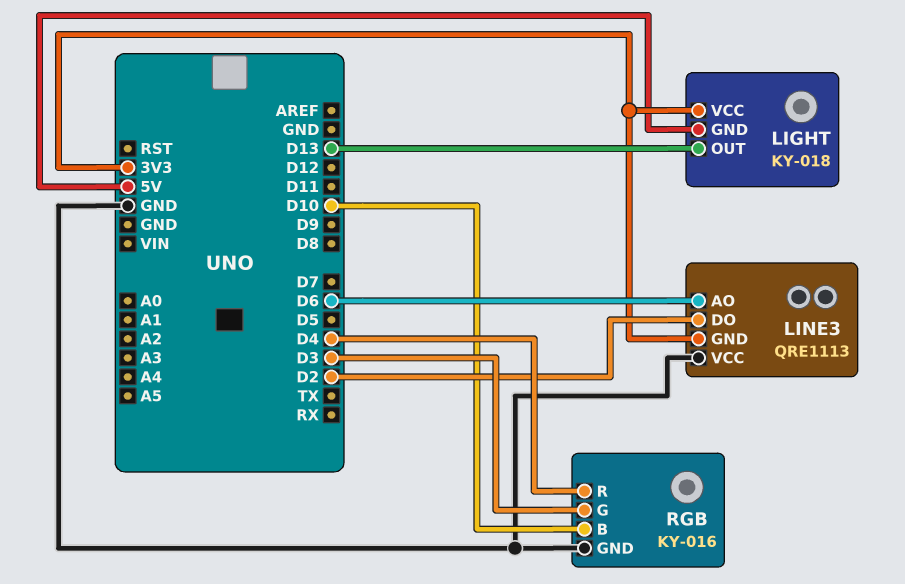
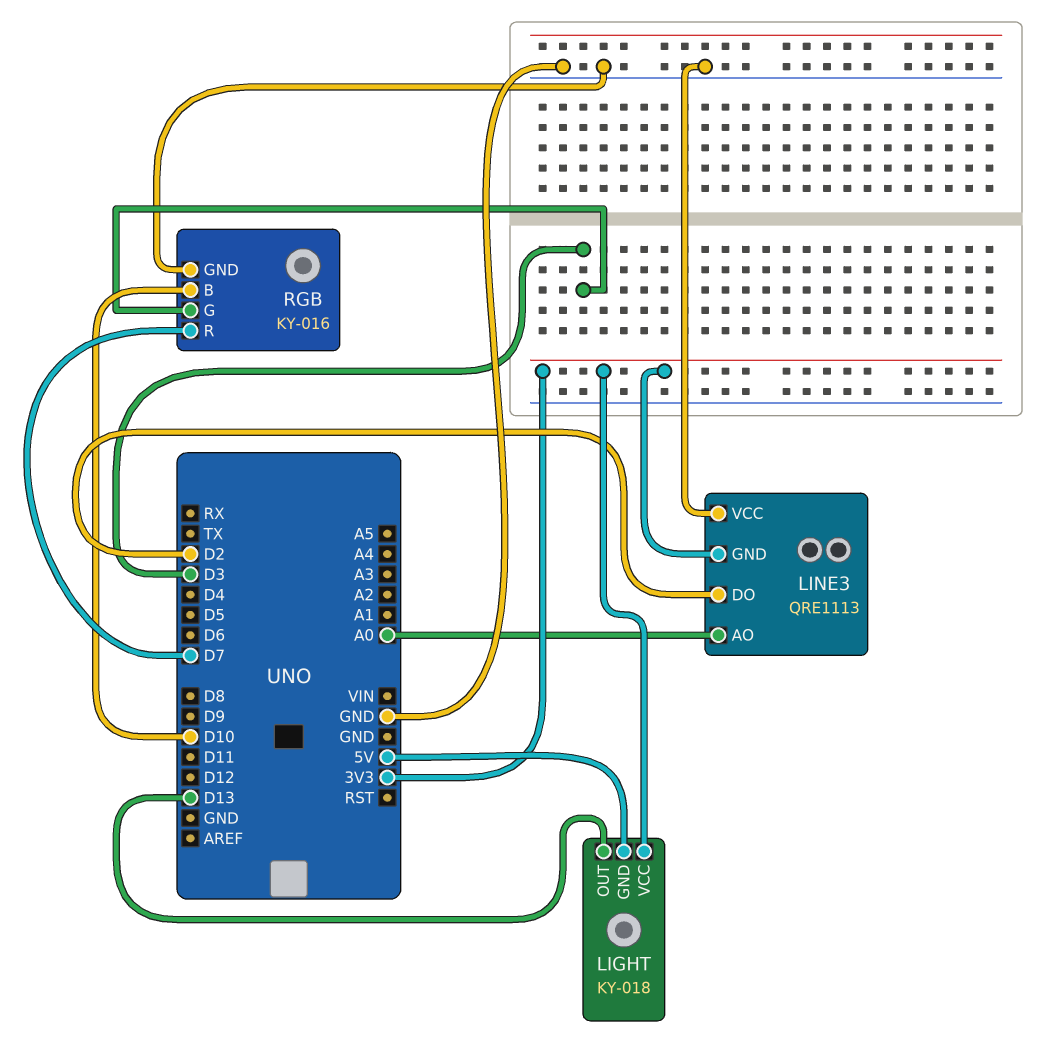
LINE3 pin AO: D6 -> A0
RGB pin R: D4 -> D7

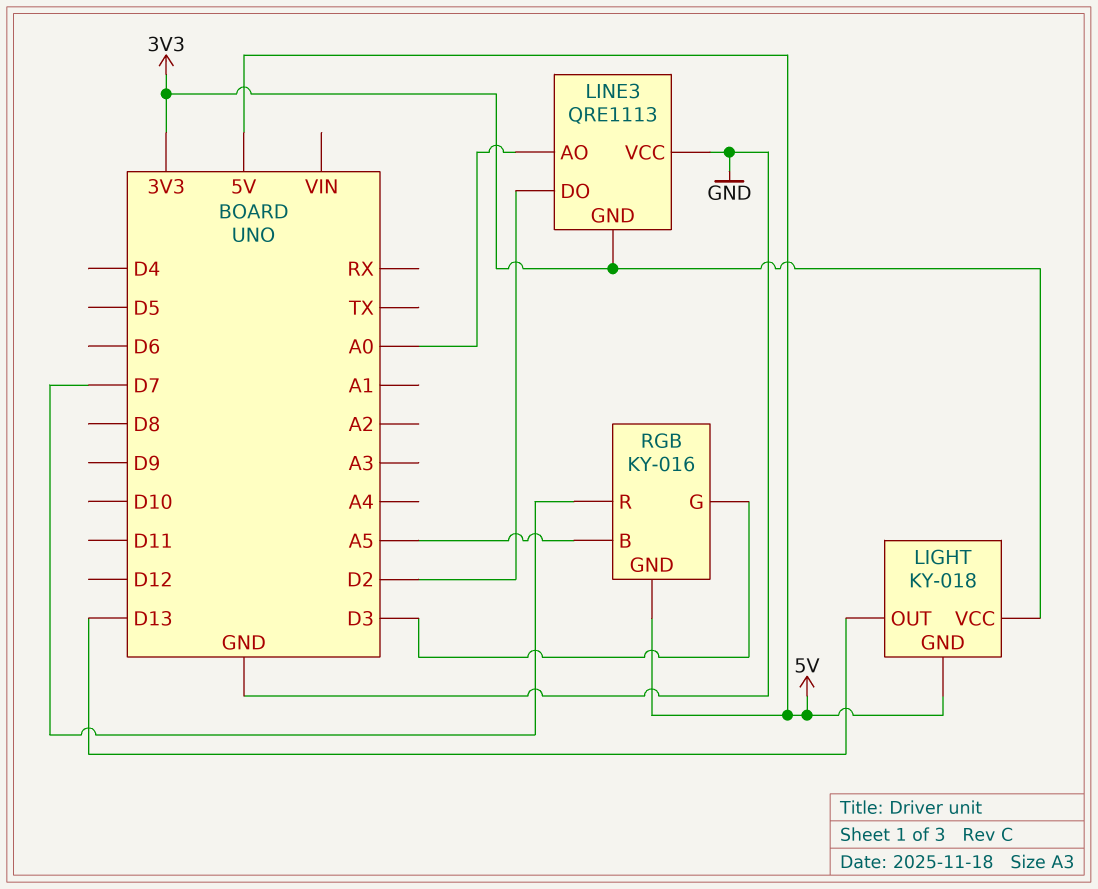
RGB pin B: D10 -> A5
RGB pin GND: GND -> 5V

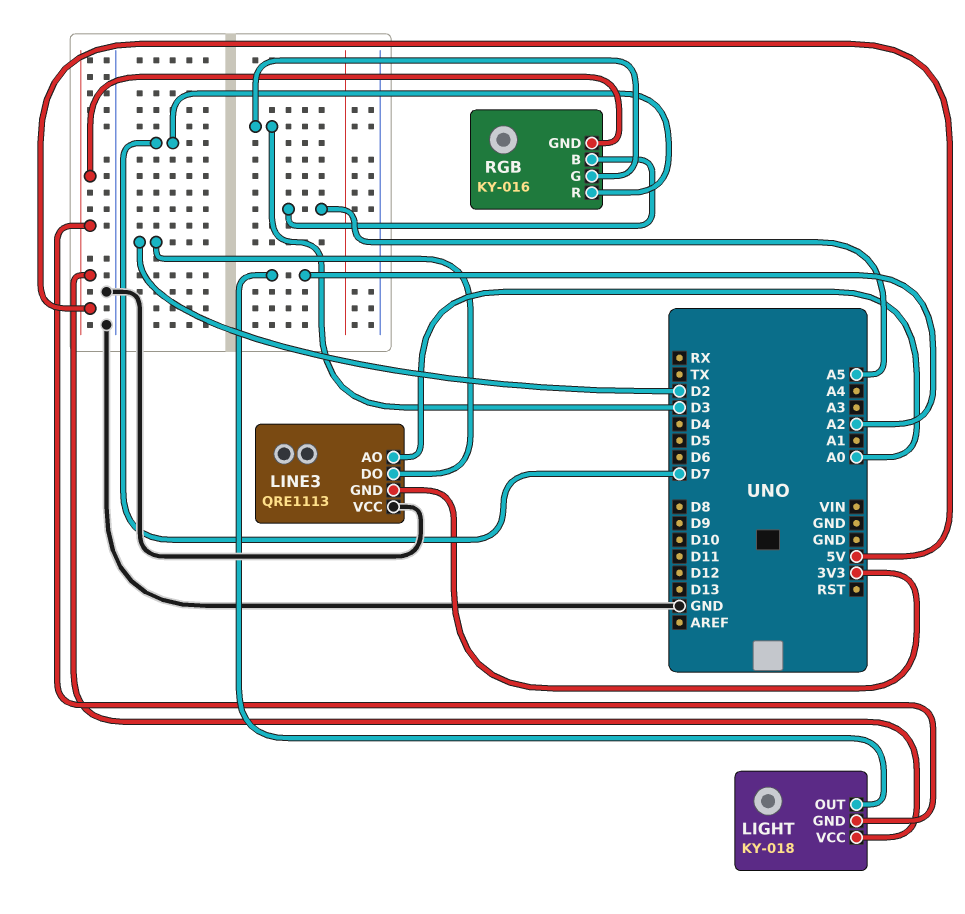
LIGHT pin OUT: D13 -> A2
LIGHT pin VCC: 3V3 -> 5V

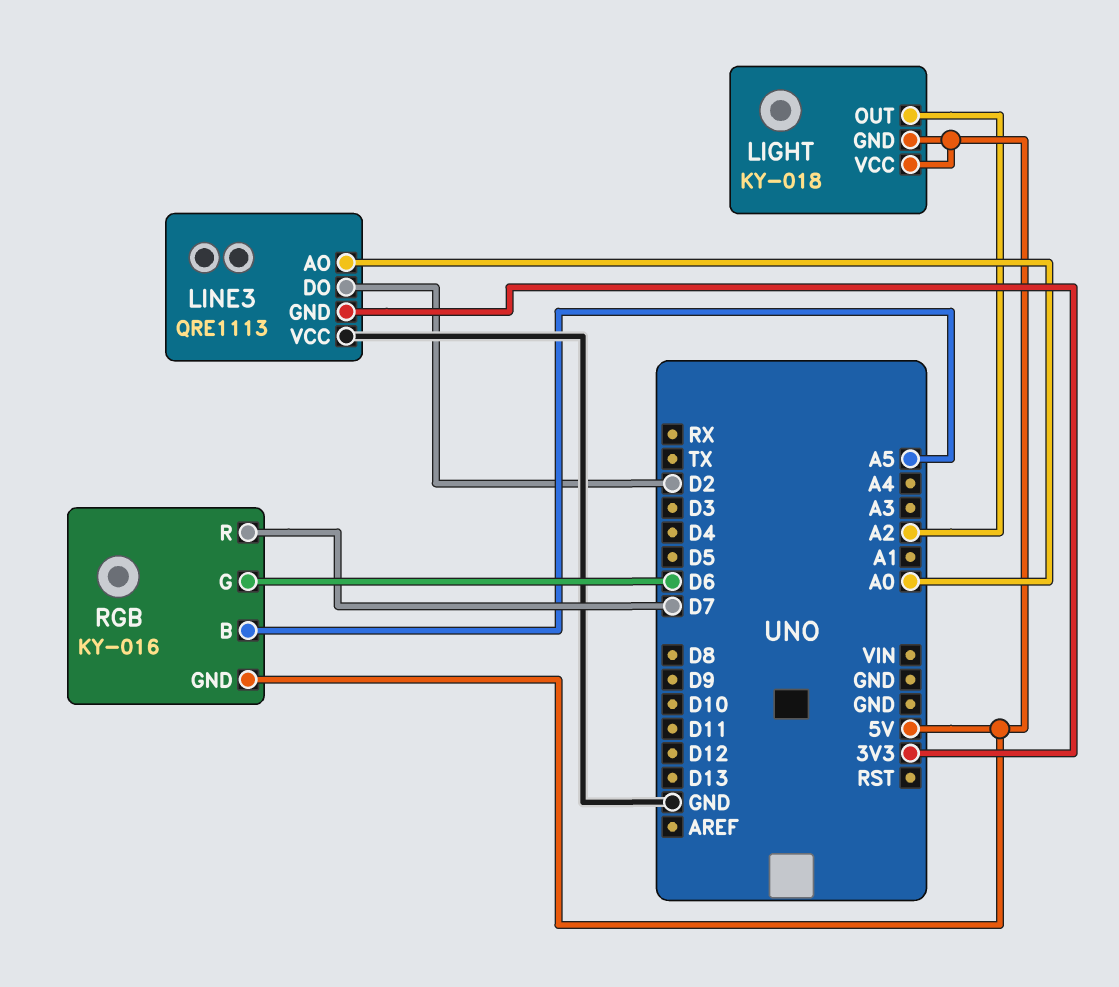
RGB pin G: D3 -> D6

